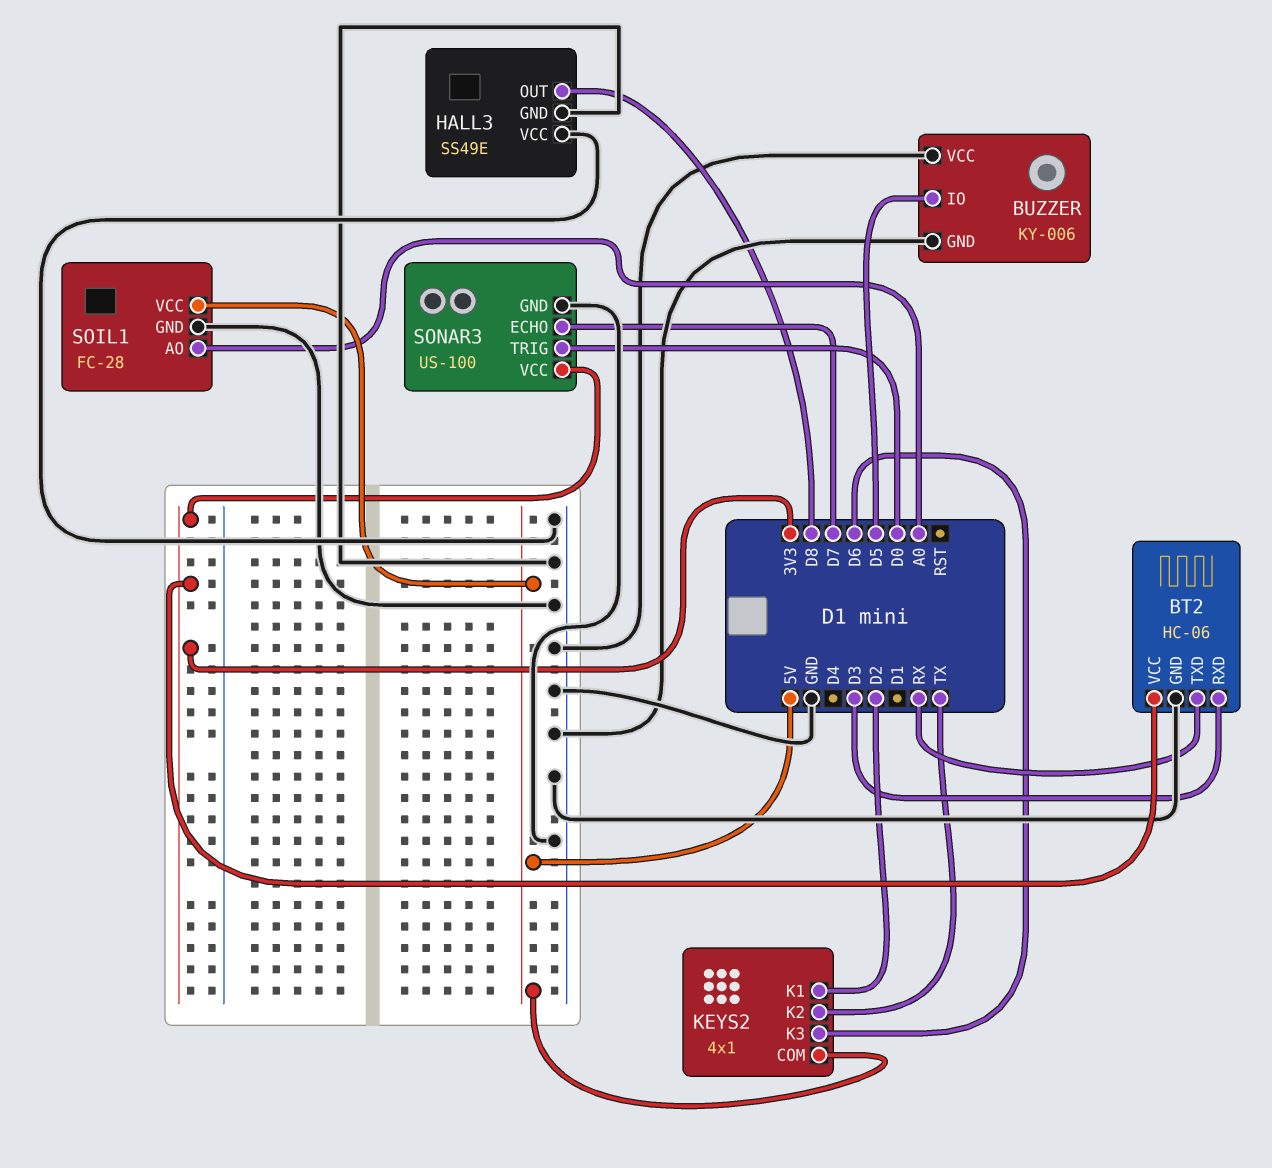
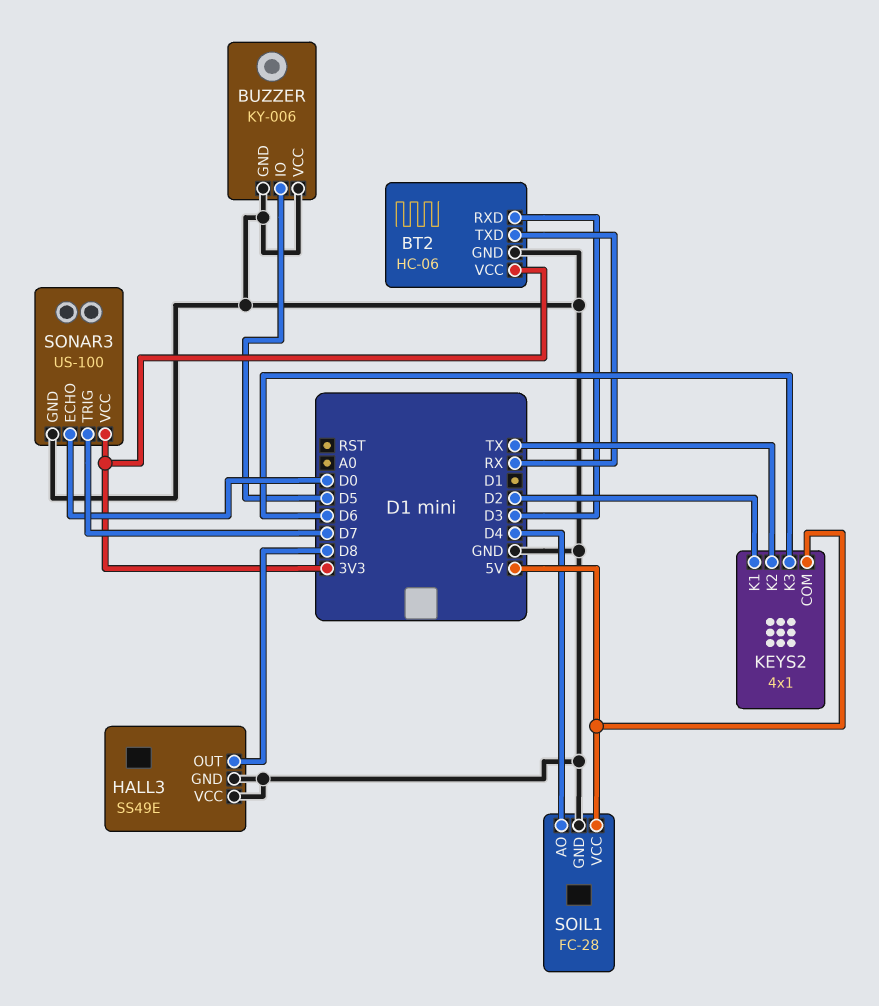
SOIL1 pin AO: A0 -> D4
SONAR3 pin ECHO: D7 -> D0
SONAR3 pin TRIG: D0 -> D7

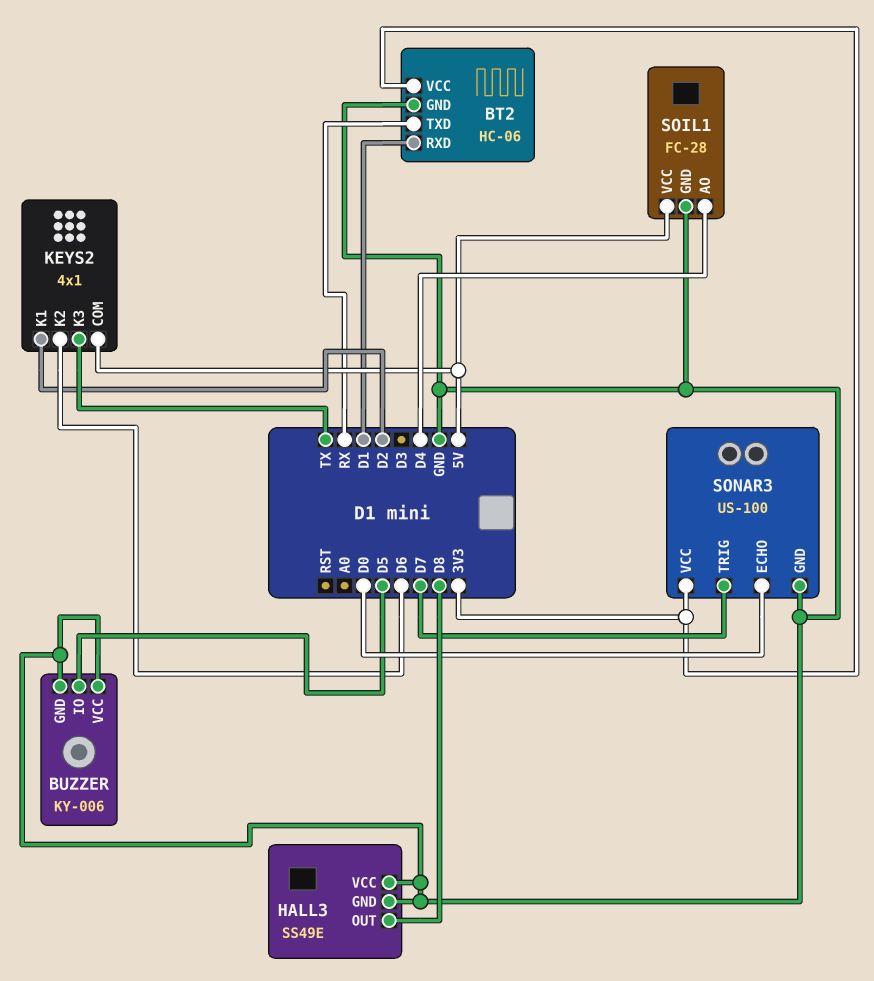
BT2 pin RXD: D3 -> D1
KEYS2 pin K2: TX -> D6
KEYS2 pin K3: D6 -> TX

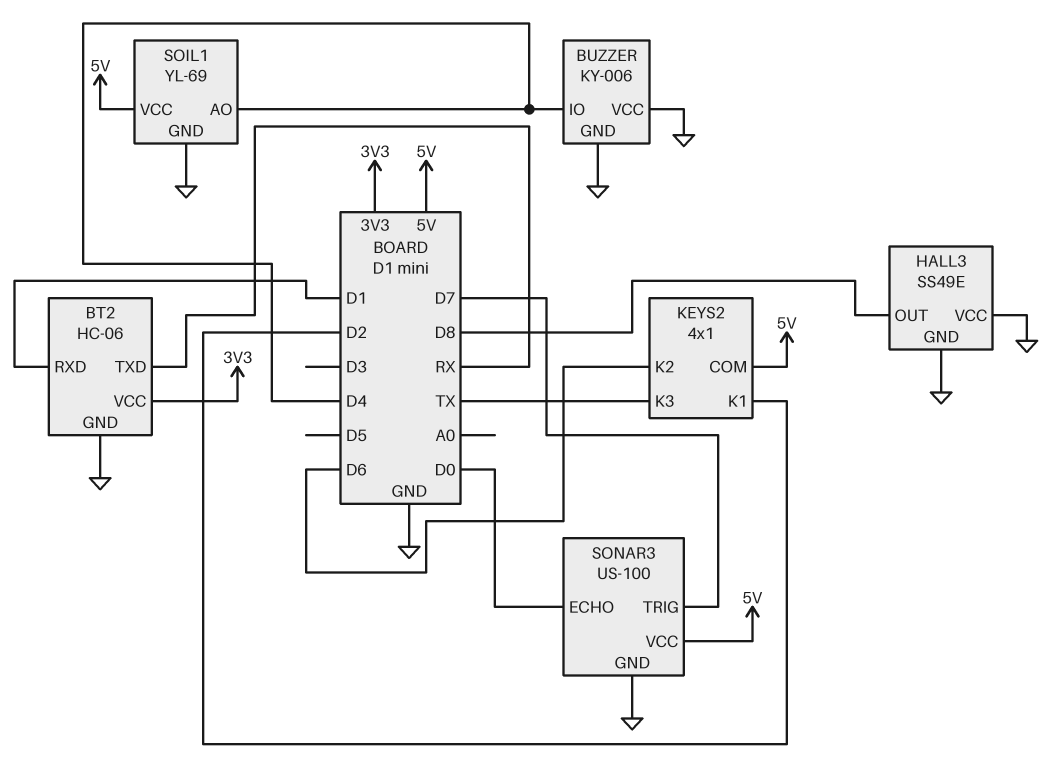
BUZZER pin IO: D5 -> D4
SOIL1: FC-28 -> YL-69
SONAR3 pin VCC: 3V3 -> 5V

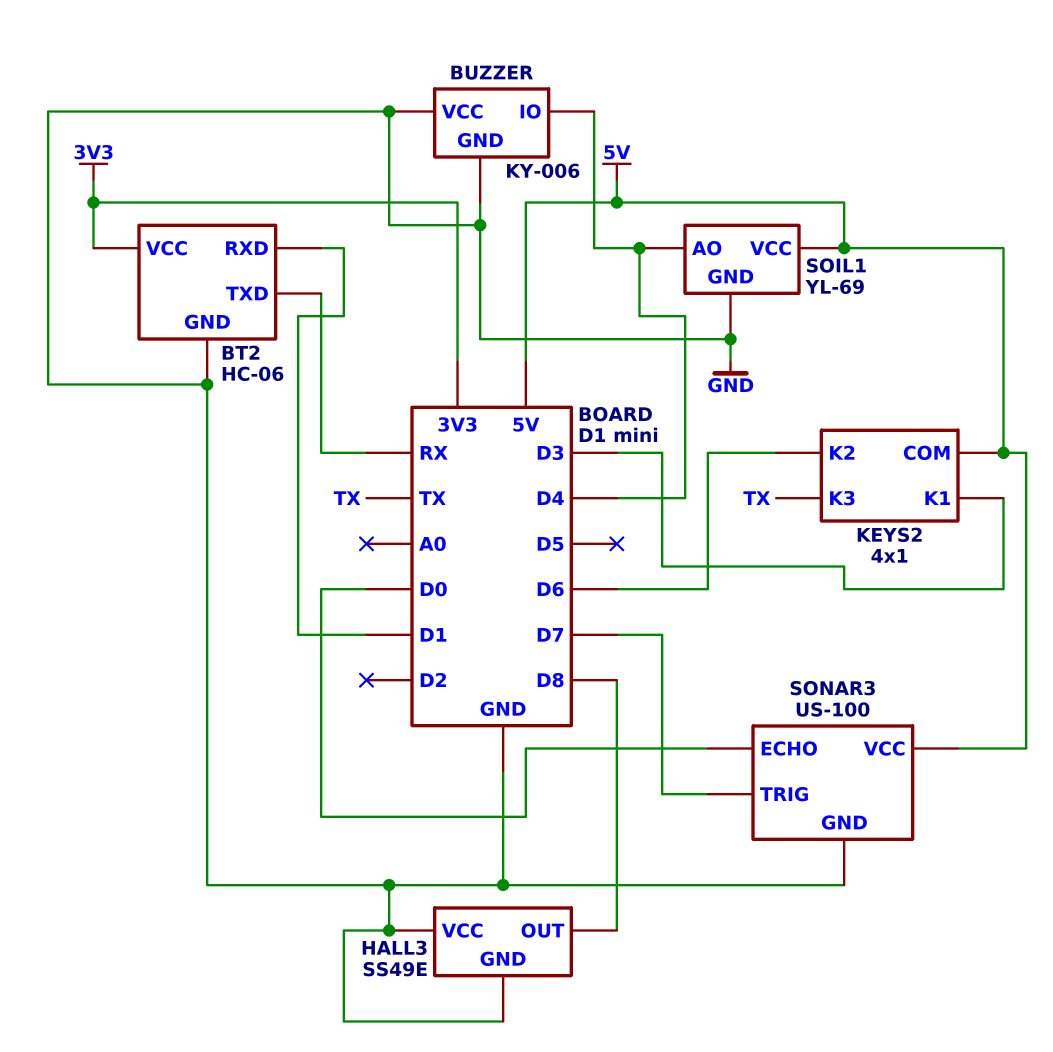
KEYS2 pin K1: D2 -> D3

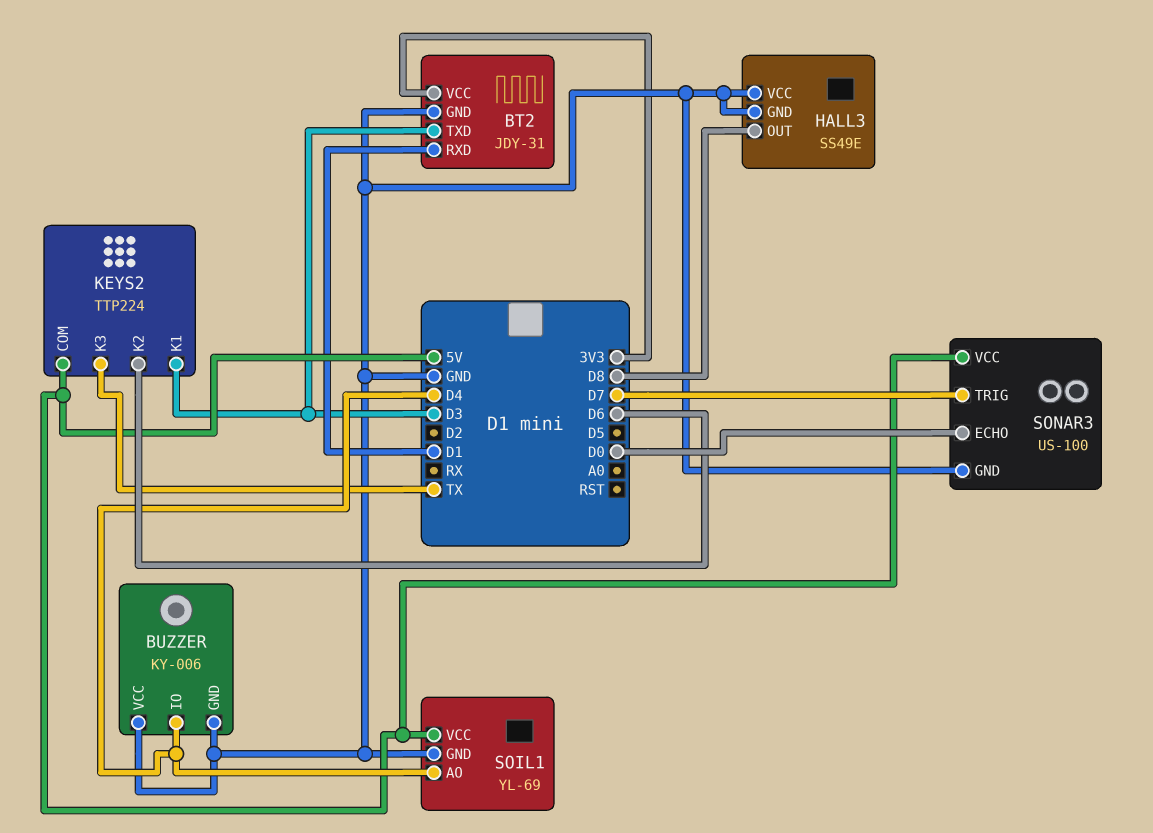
BT2: HC-06 -> JDY-31
BT2 pin TXD: RX -> D3
KEYS2: 4x1 -> TTP224

